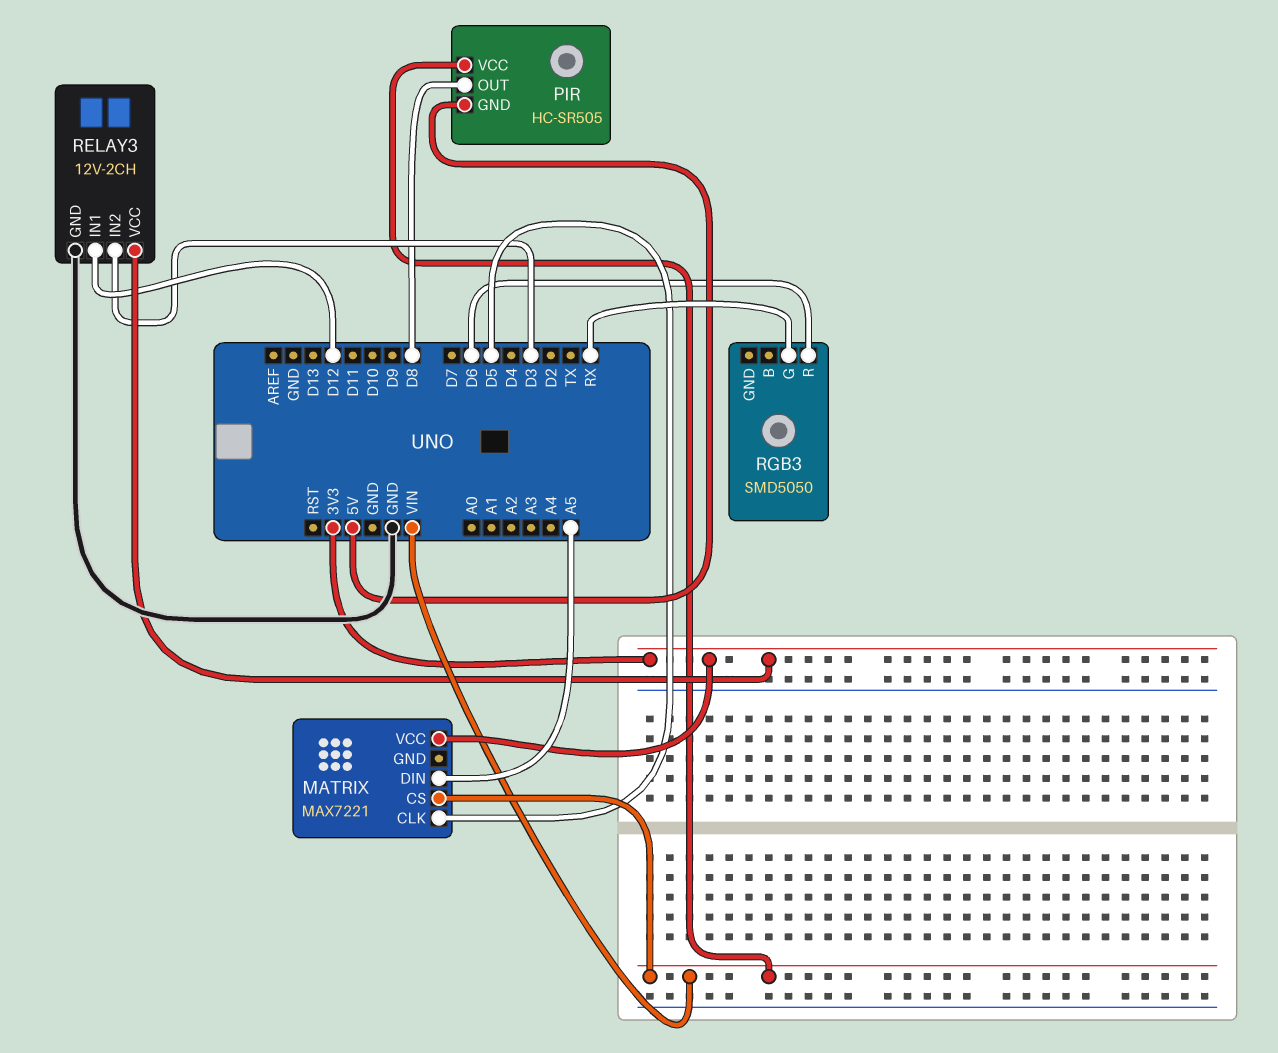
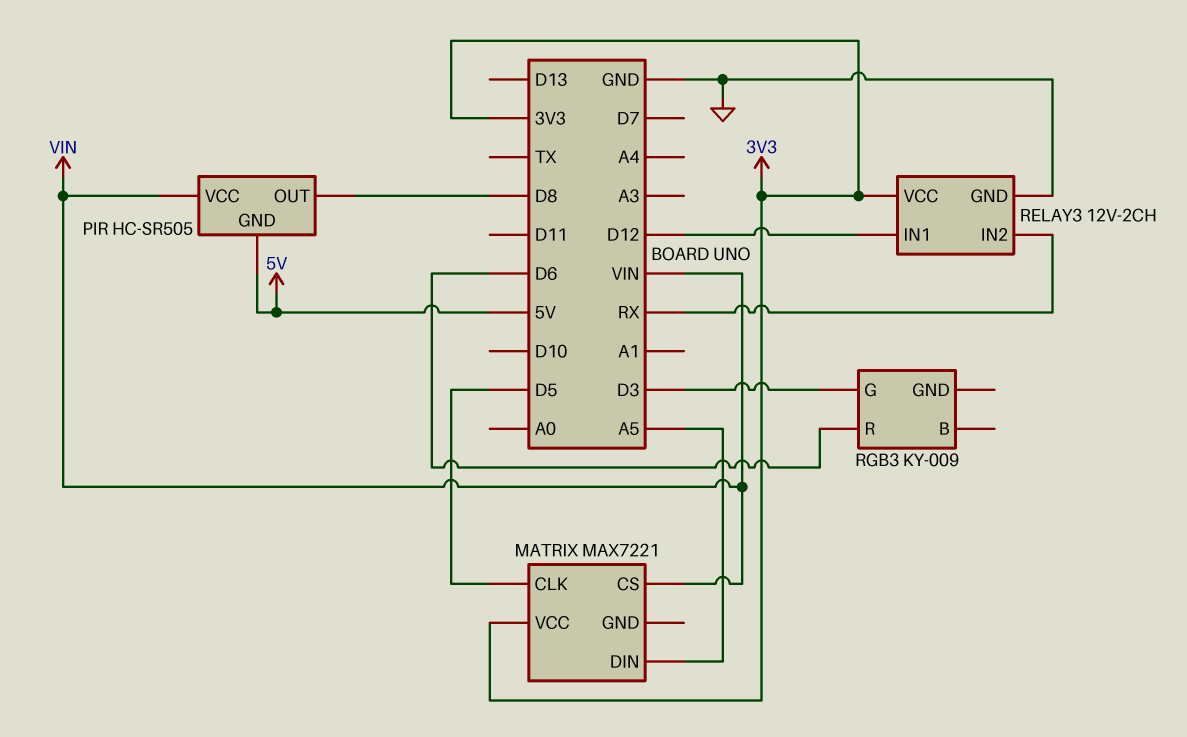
RELAY3 pin IN2: D3 -> RX
RGB3: SMD5050 -> KY-009
RGB3 pin G: RX -> D3

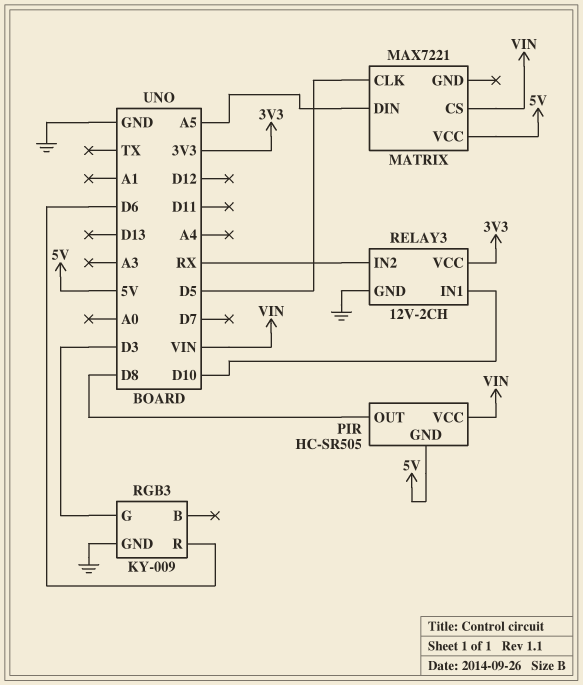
MATRIX pin VCC: 3V3 -> 5V
RELAY3 pin IN1: D12 -> D10
RGB3 pin GND: none -> GND

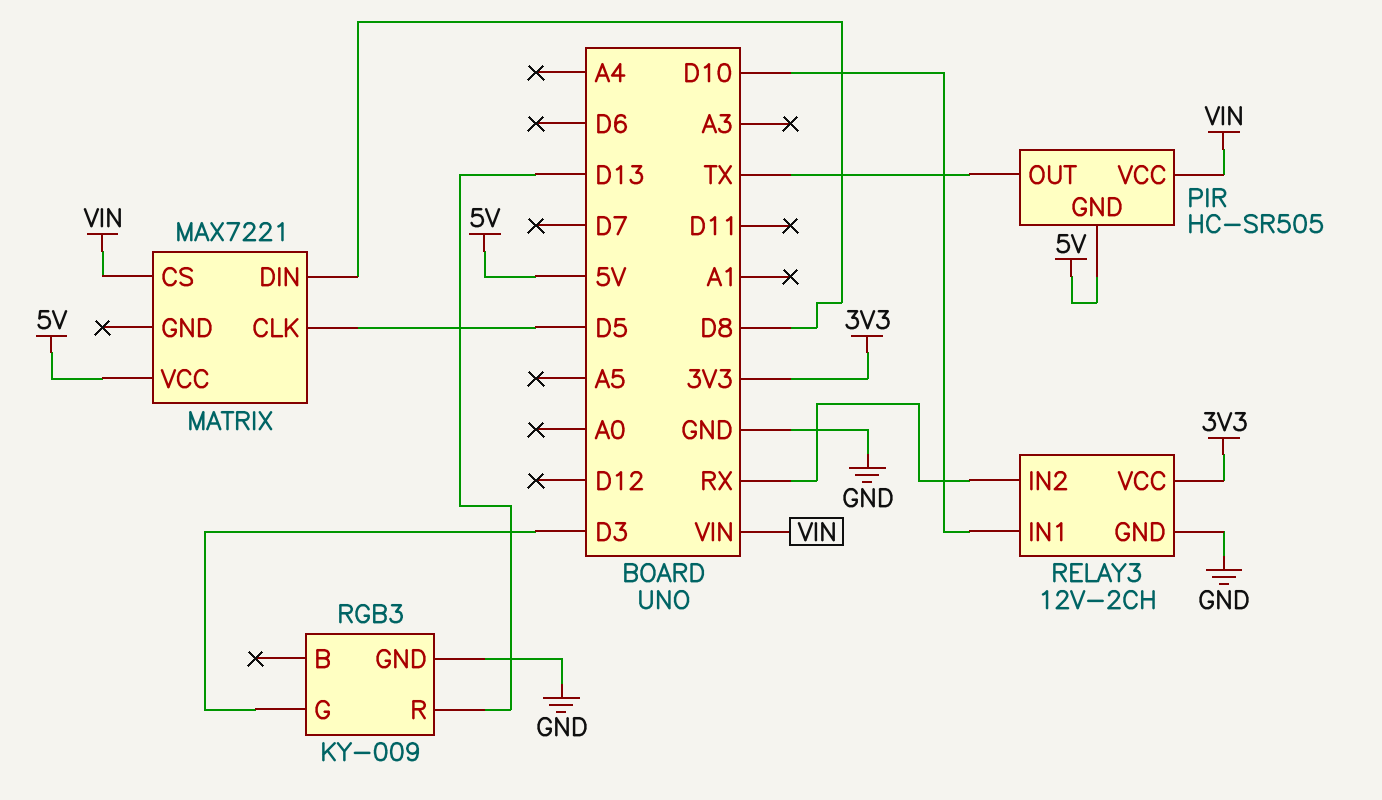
MATRIX pin DIN: A5 -> D8
PIR pin OUT: D8 -> TX
RGB3 pin R: D6 -> D13

